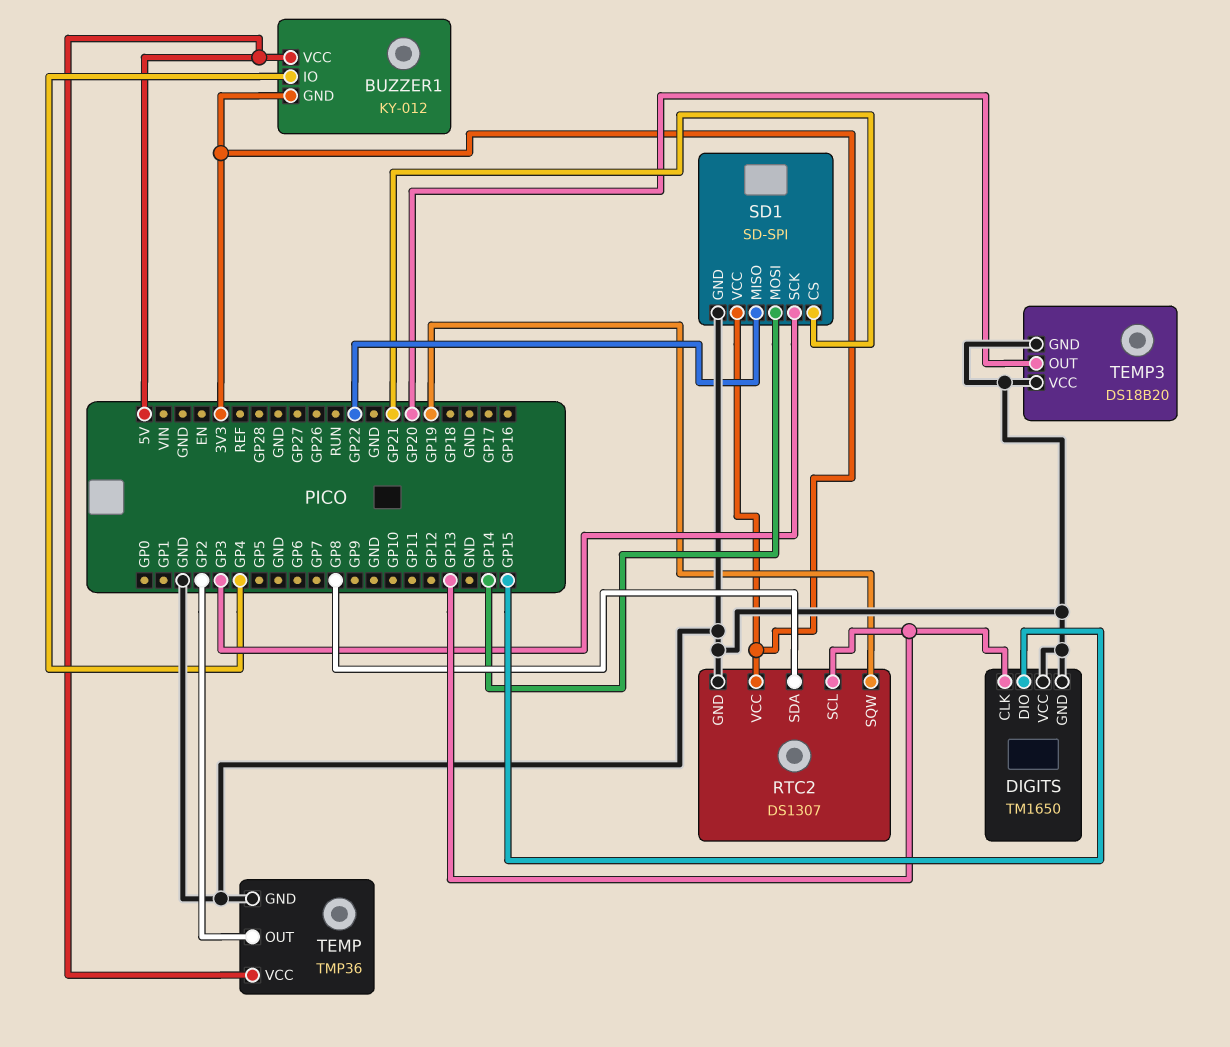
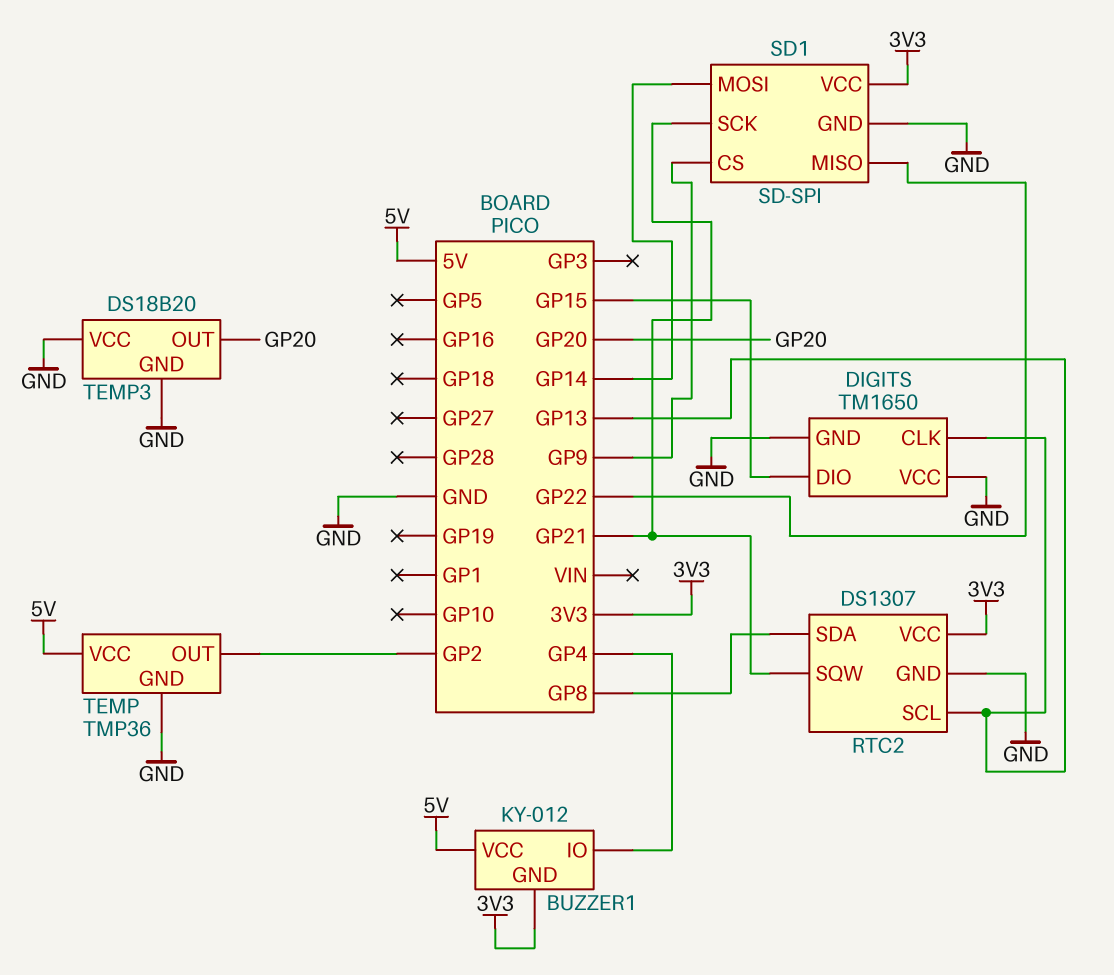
RTC2 pin SQW: GP19 -> GP21
SD1 pin CS: GP21 -> GP9
SD1 pin SCK: GP3 -> GP21

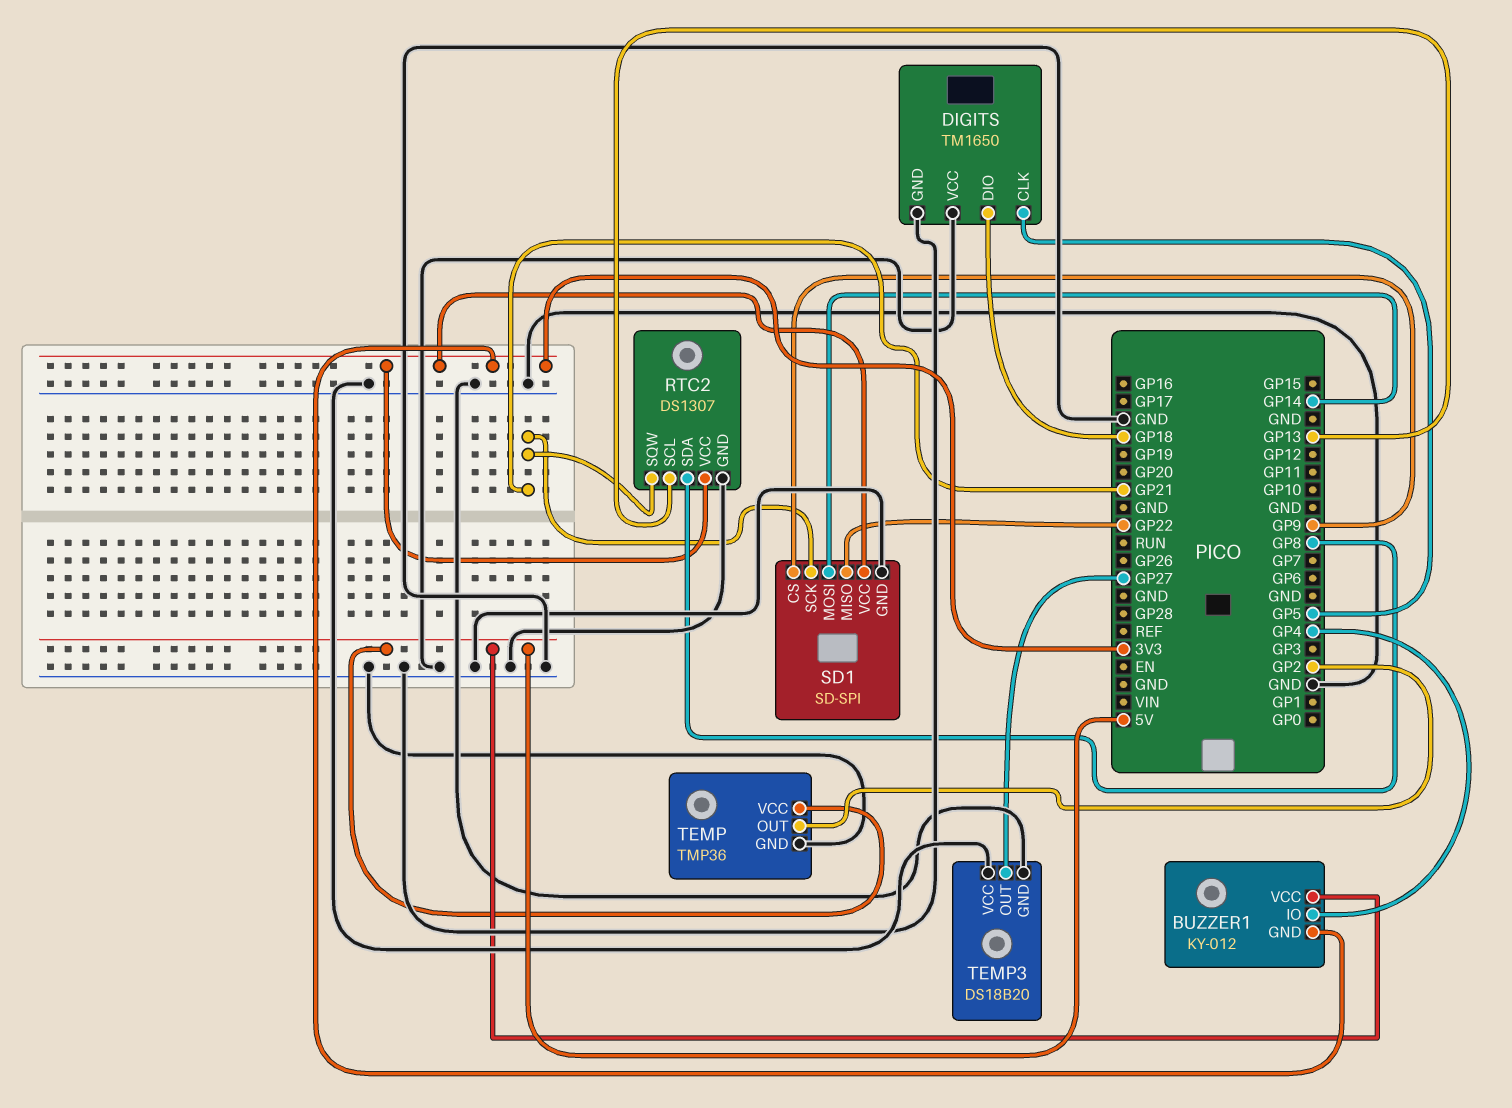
DIGITS pin CLK: GP13 -> GP5
DIGITS pin DIO: GP15 -> GP18
TEMP3 pin OUT: GP20 -> GP27

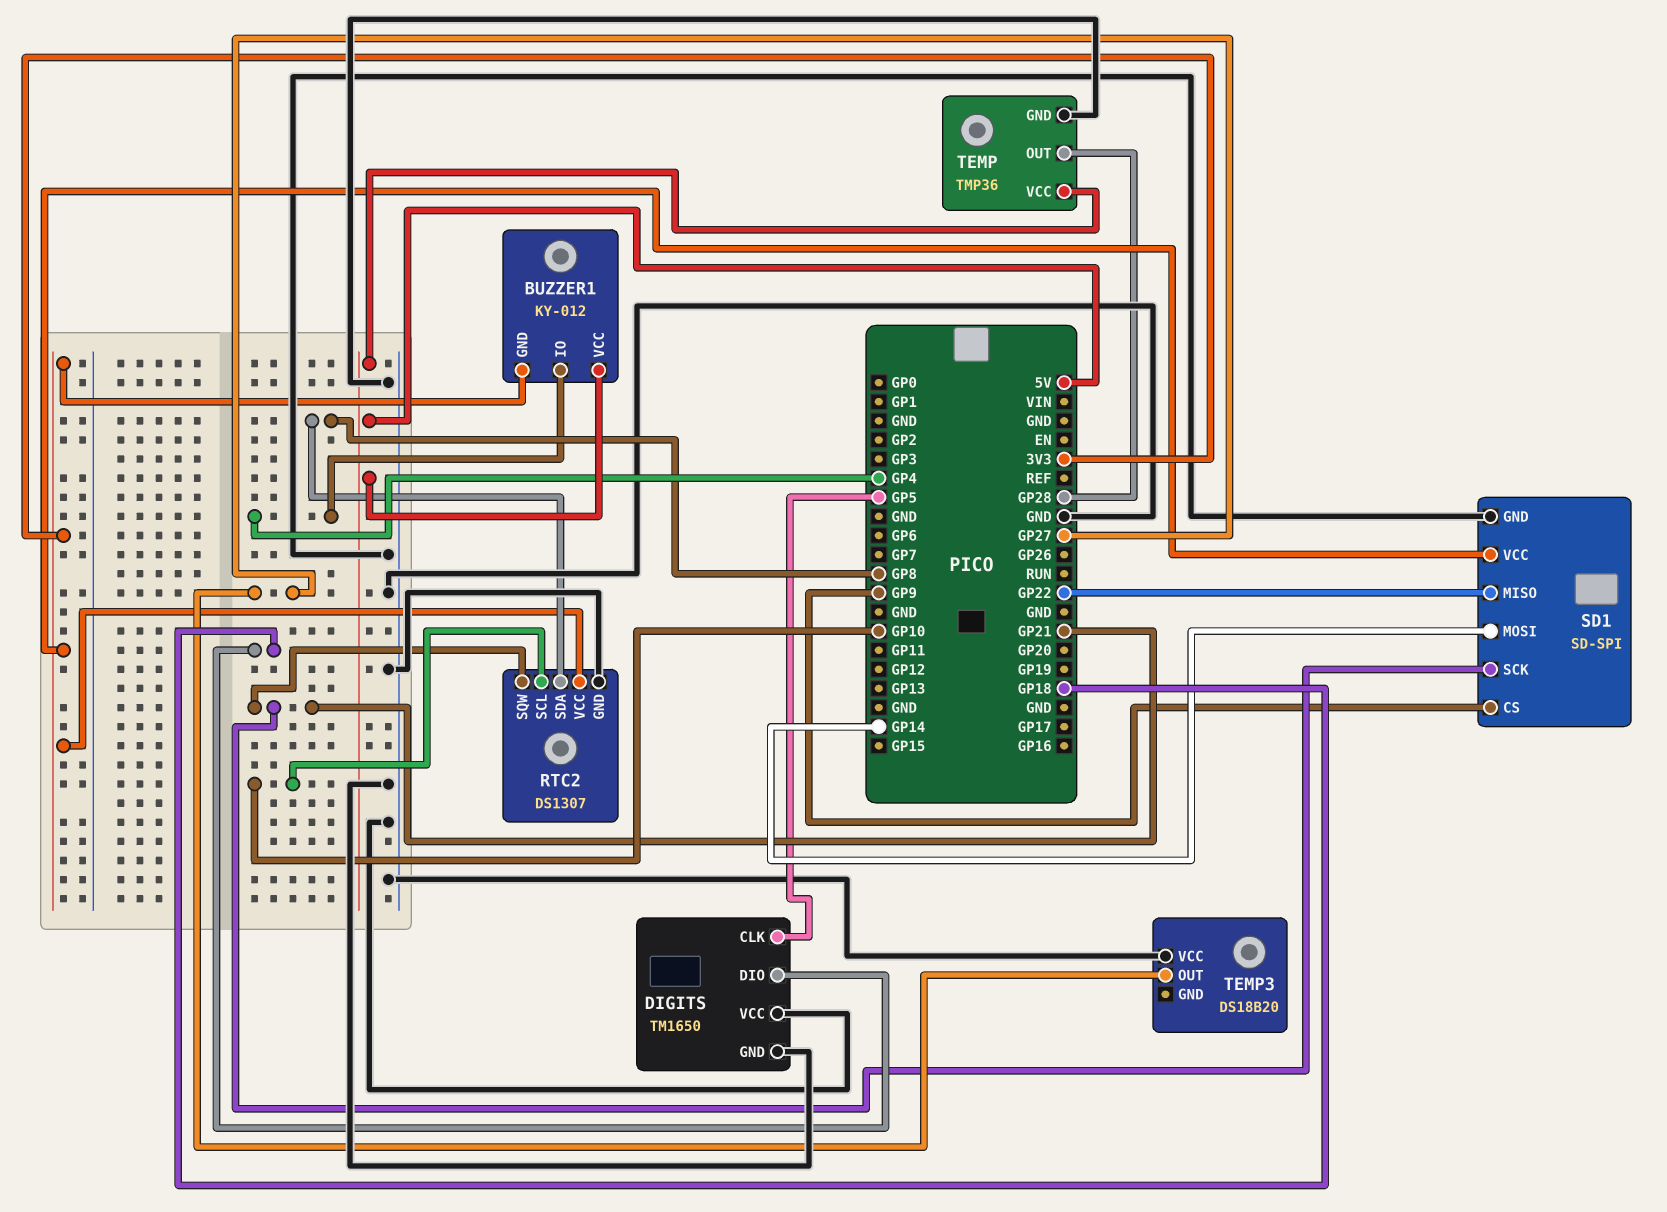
RTC2 pin SCL: GP13 -> GP10
TEMP pin OUT: GP2 -> GP28
TEMP3 pin GND: GND -> none

